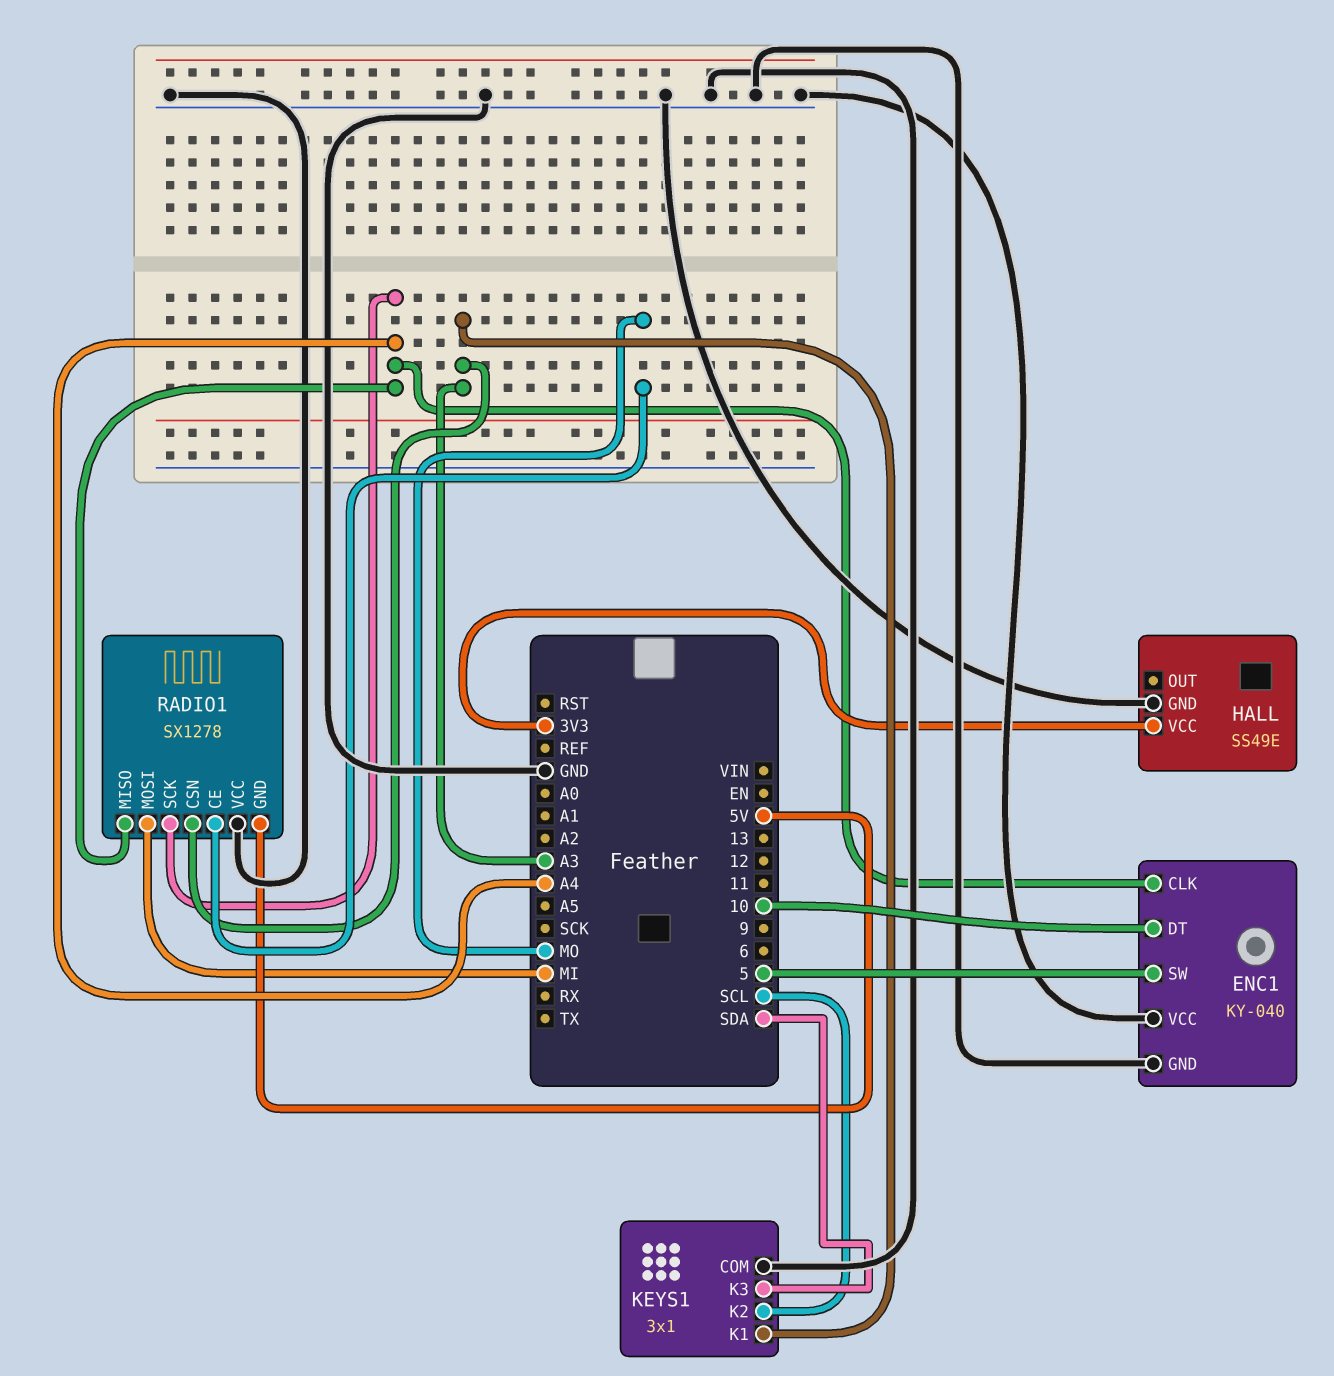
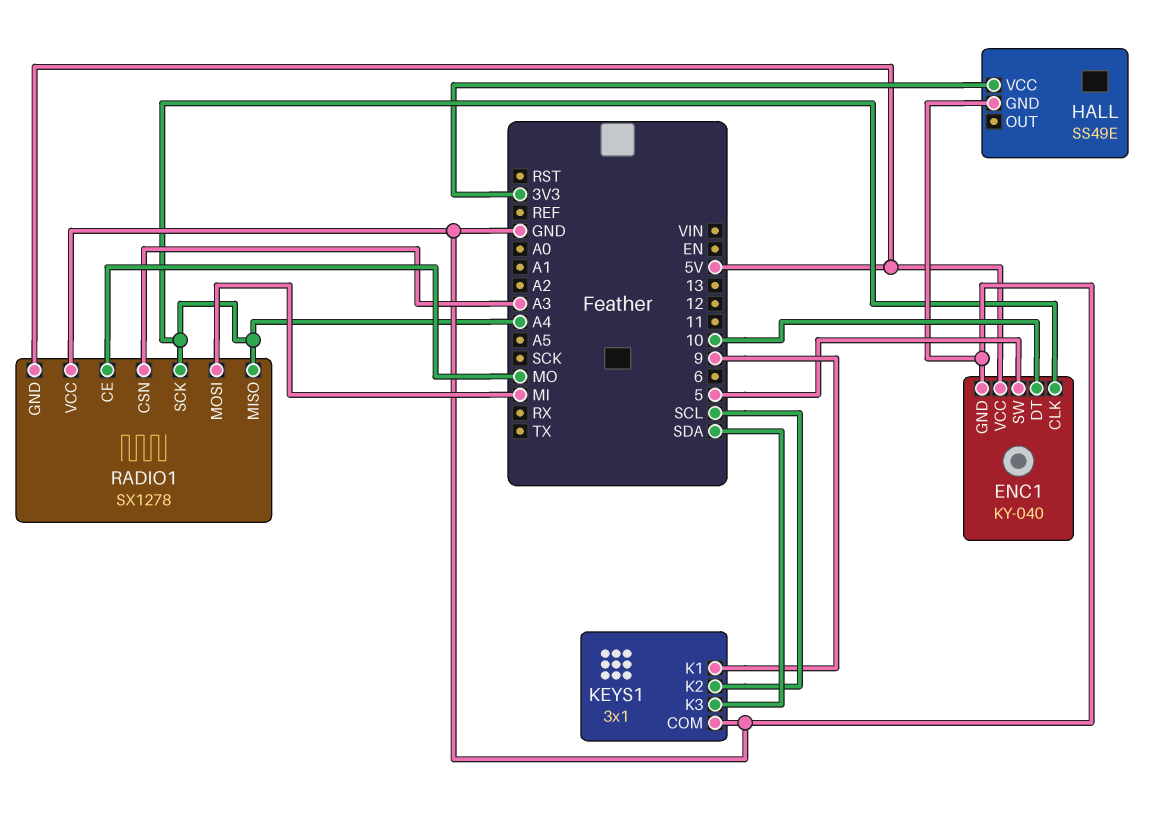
ENC1 pin VCC: GND -> 5V
KEYS1 pin K1: A3 -> 9

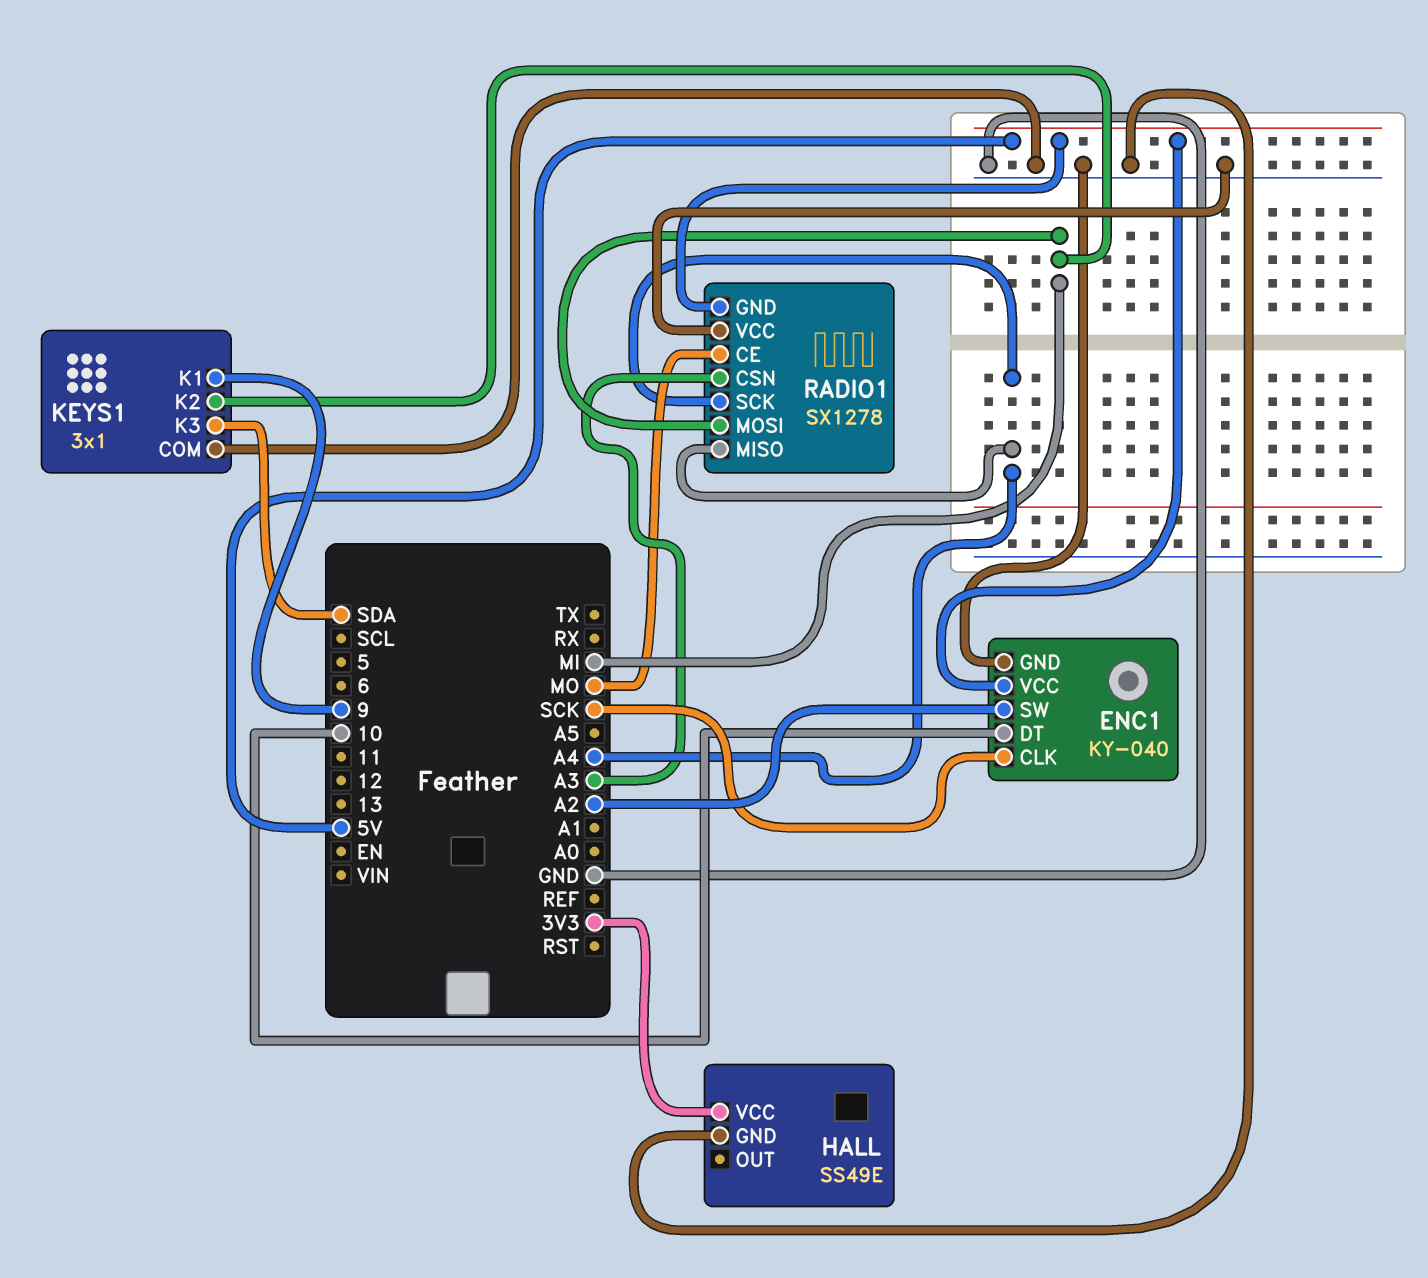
ENC1 pin CLK: A4 -> SCK
ENC1 pin SW: 5 -> A2
KEYS1 pin K2: SCL -> MI

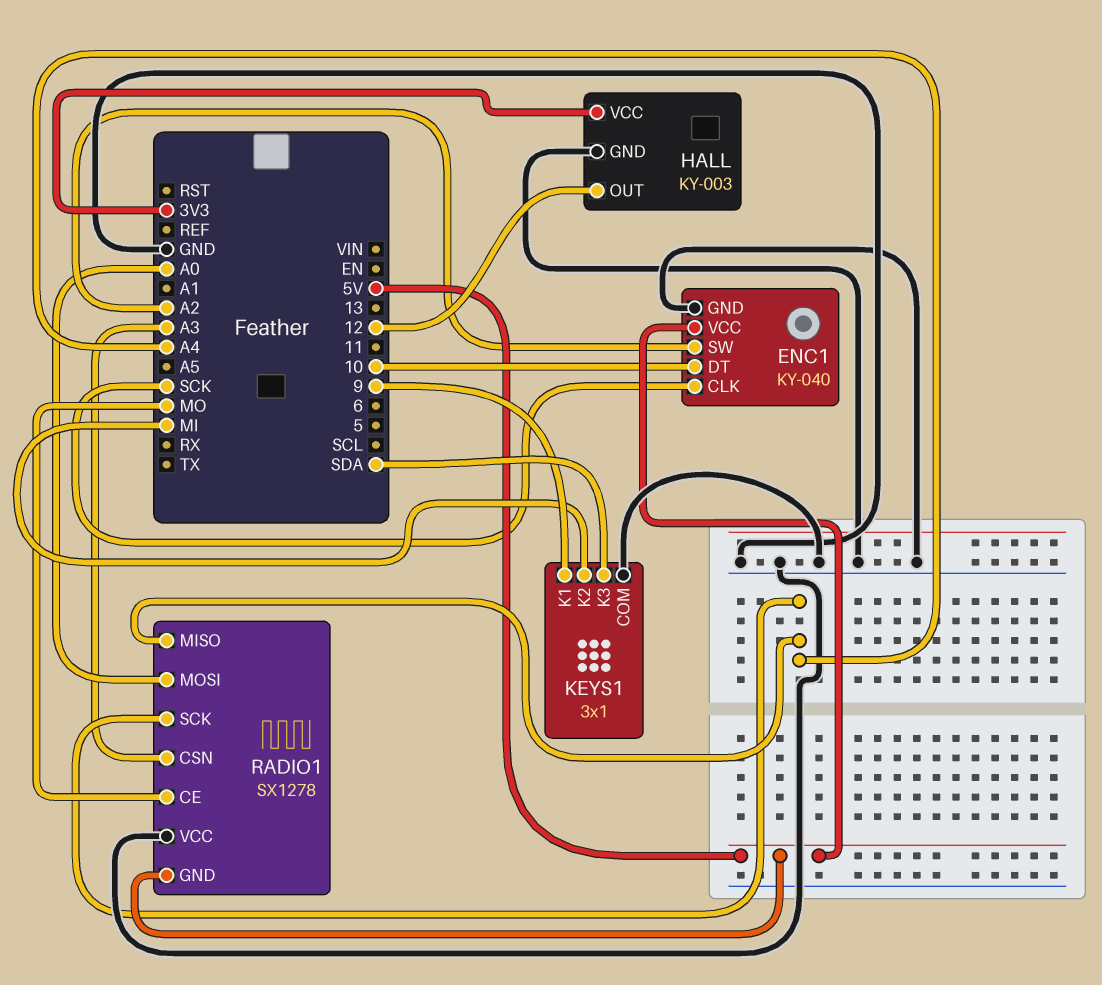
HALL: SS49E -> KY-003
HALL pin OUT: none -> 12
RADIO1 pin MOSI: MI -> A0

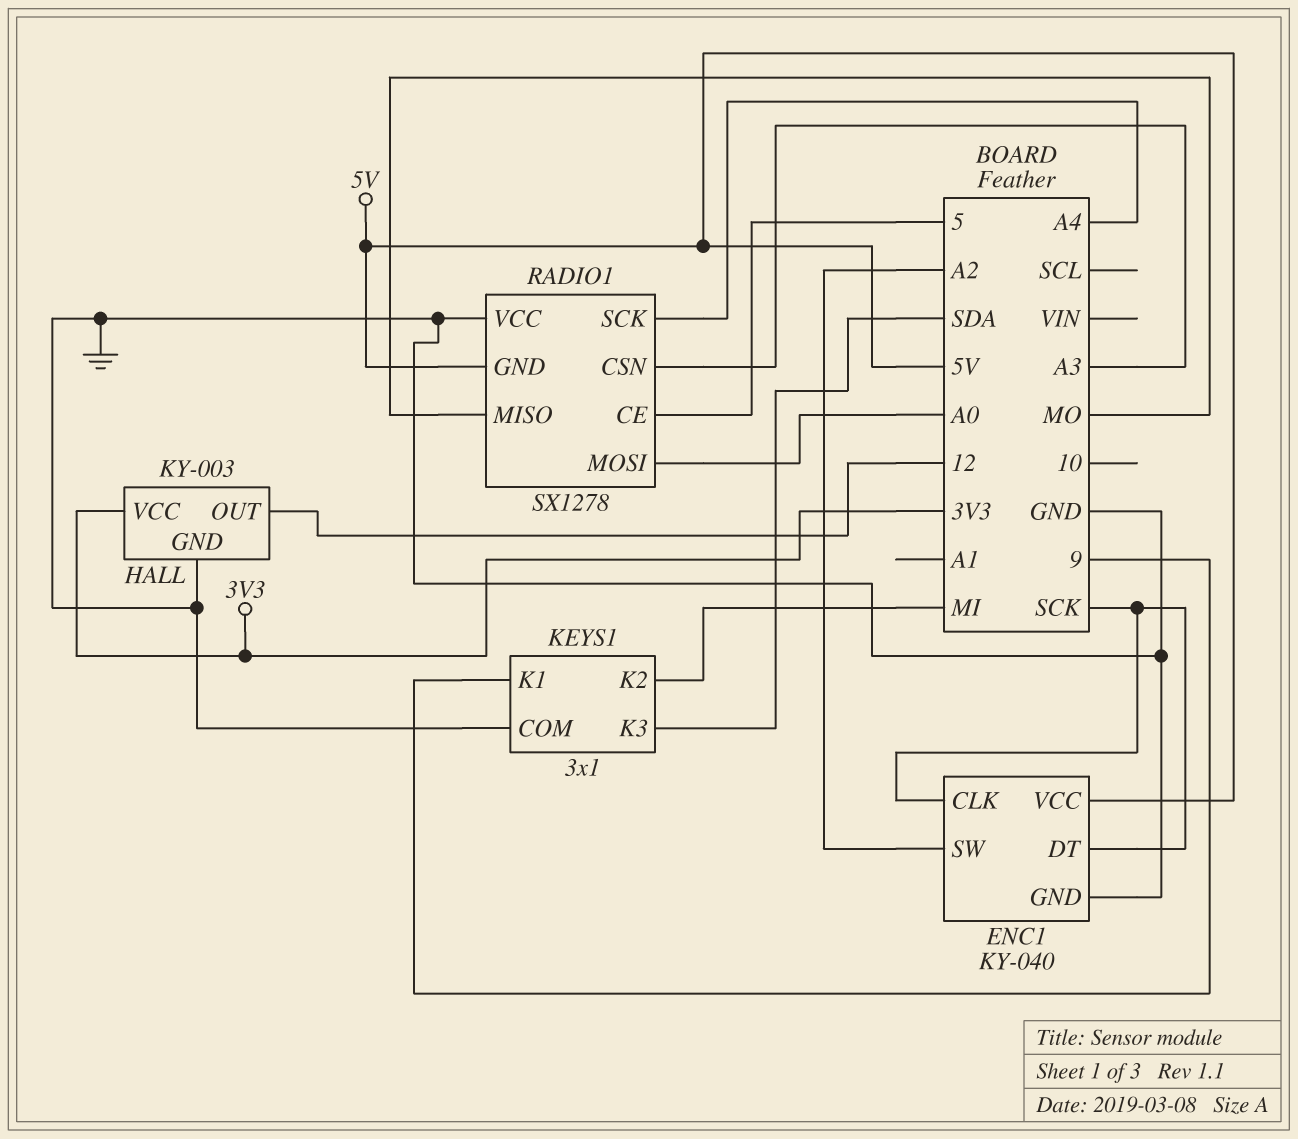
ENC1 pin DT: 10 -> SCK
RADIO1 pin CE: MO -> 5
RADIO1 pin MISO: A4 -> MO

